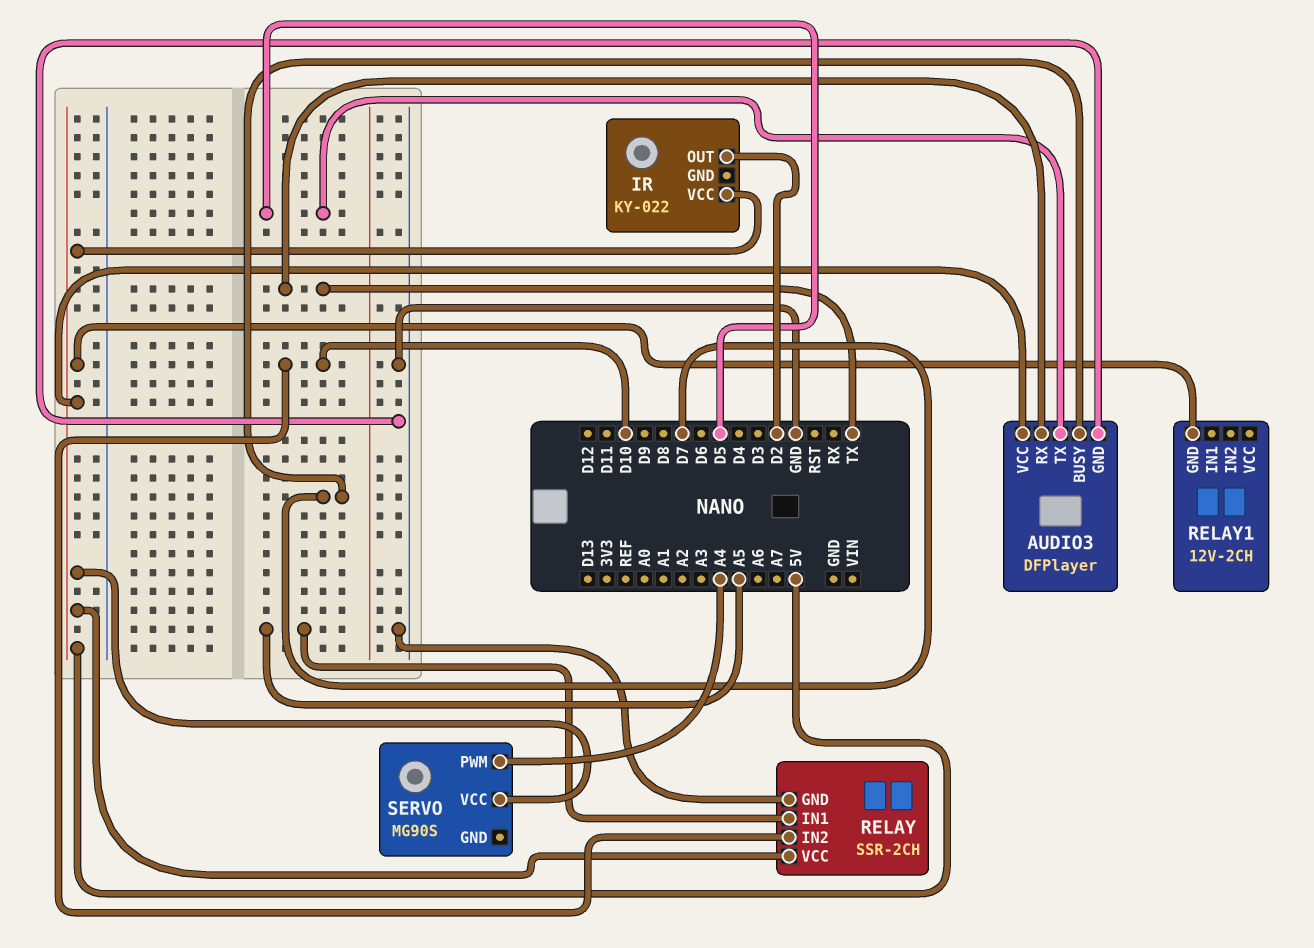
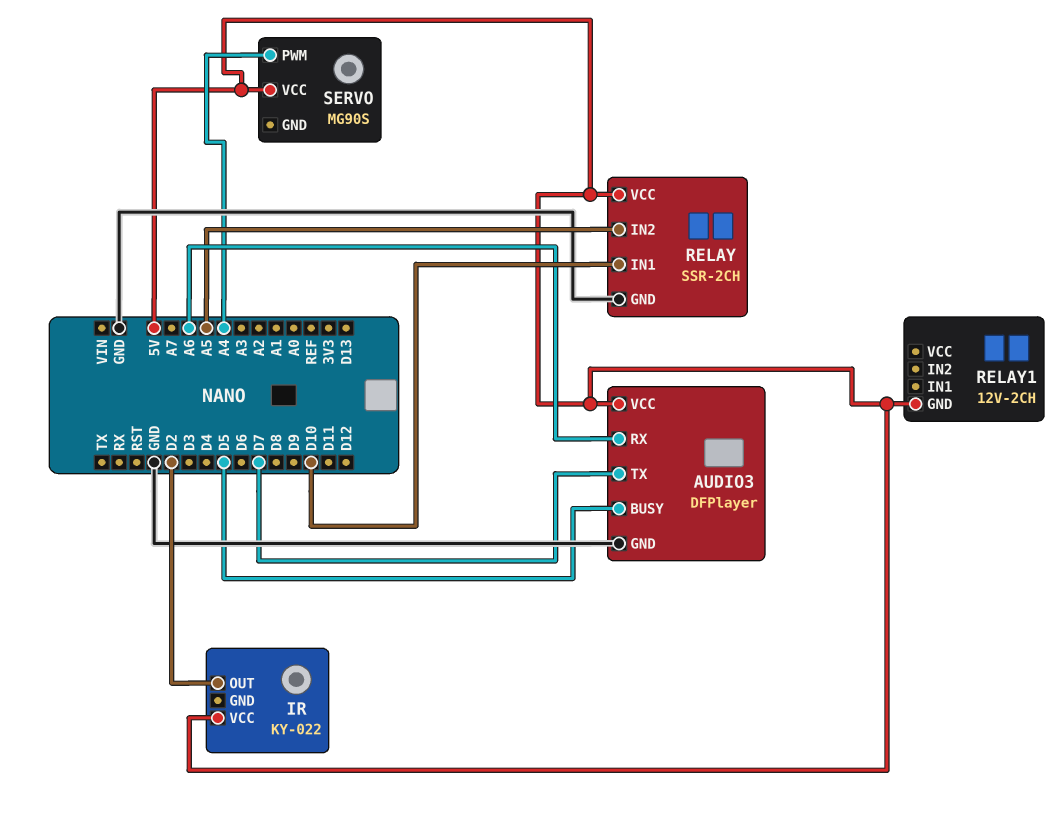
AUDIO3 pin BUSY: D7 -> D5
AUDIO3 pin RX: TX -> A6
AUDIO3 pin TX: D5 -> D7
RELAY pin IN1: A5 -> D10
RELAY pin IN2: D10 -> A5

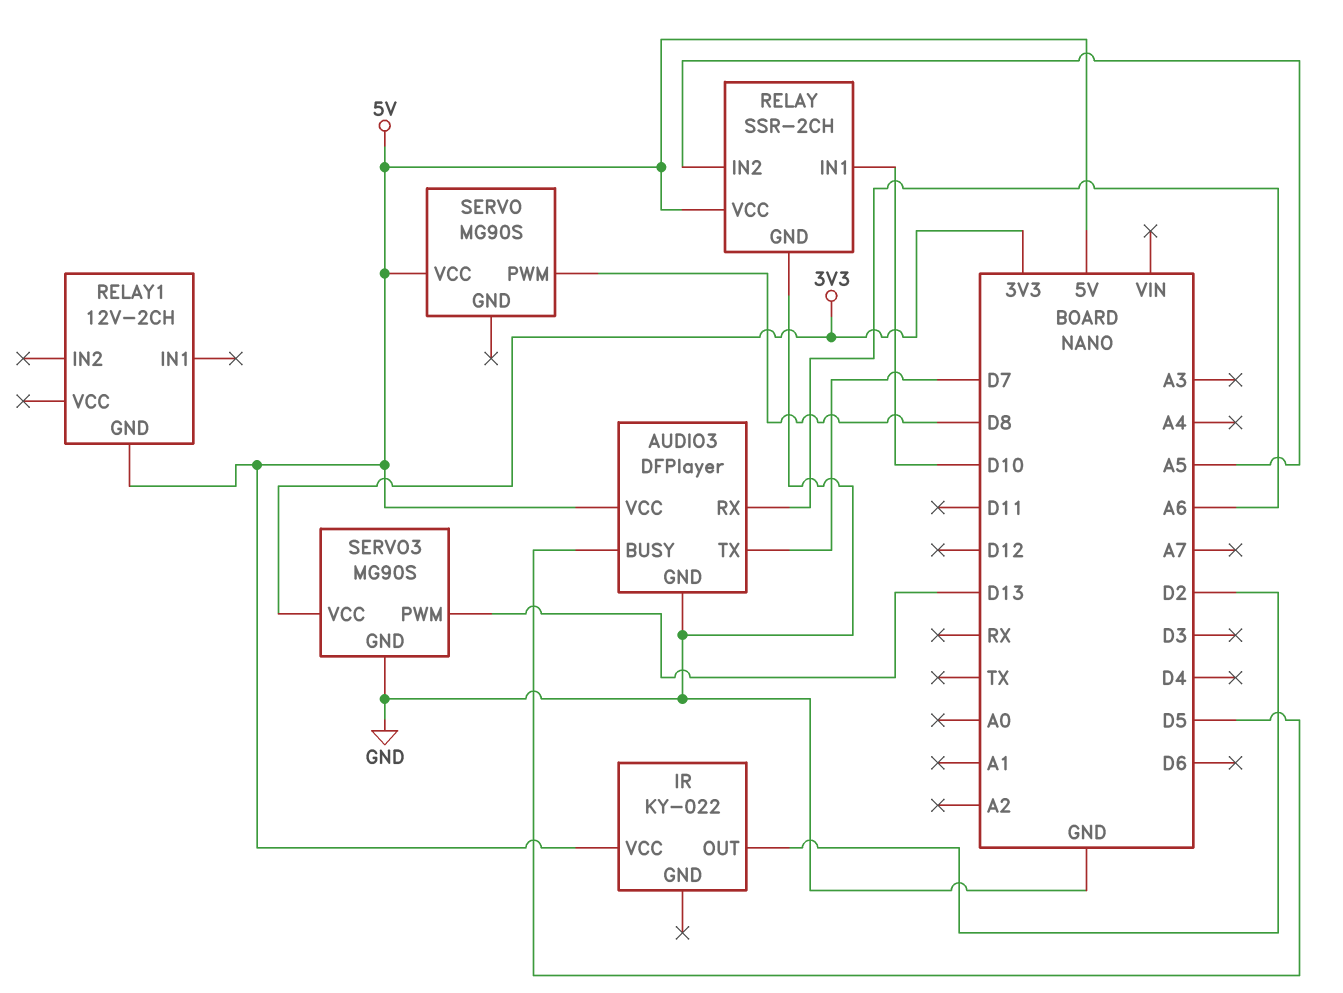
SERVO pin PWM: A4 -> D8
SERVO3: none -> MG90S
SERVO3 pin GND: none -> GND
SERVO3 pin PWM: none -> D13
SERVO3 pin VCC: none -> 3V3

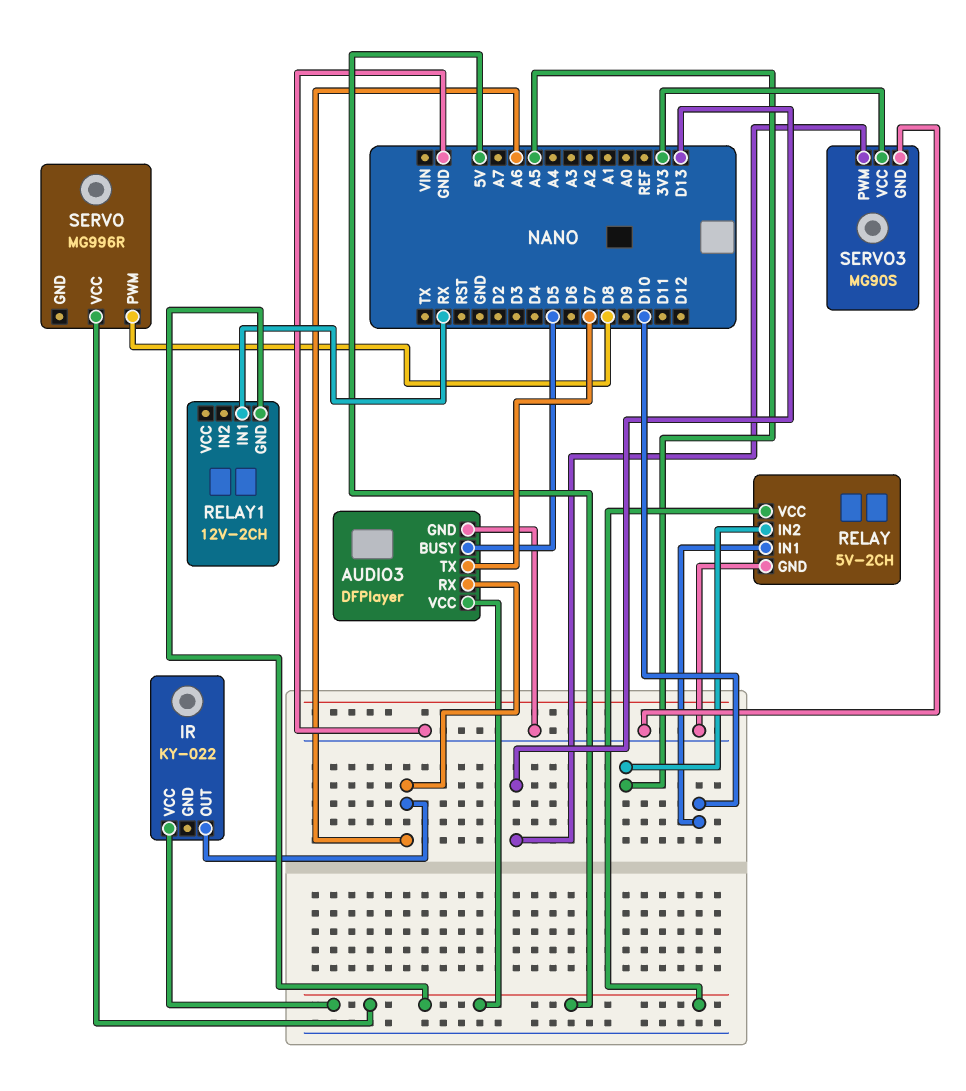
IR pin OUT: D2 -> A6
RELAY: SSR-2CH -> 5V-2CH
RELAY1 pin IN1: none -> RX
SERVO: MG90S -> MG996R

